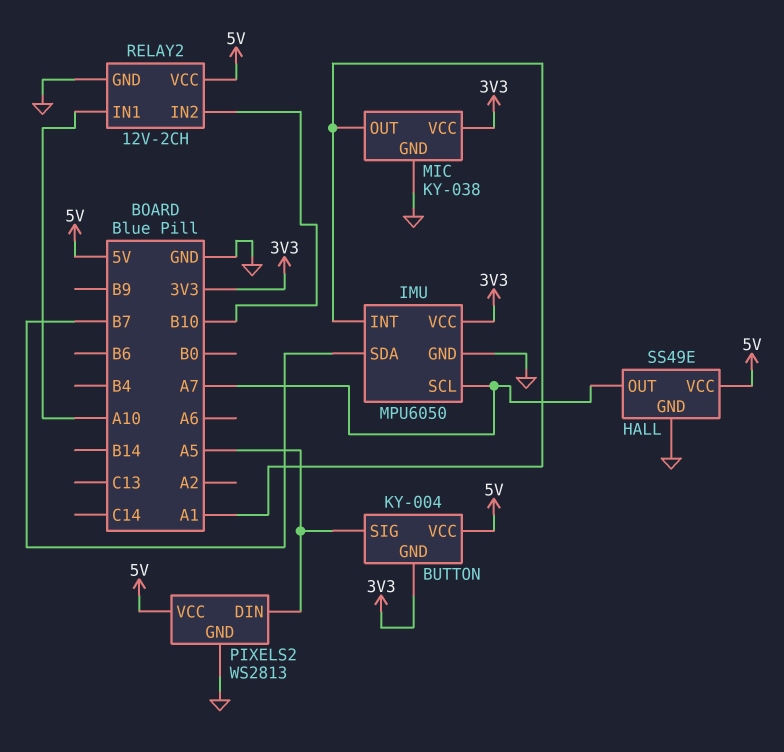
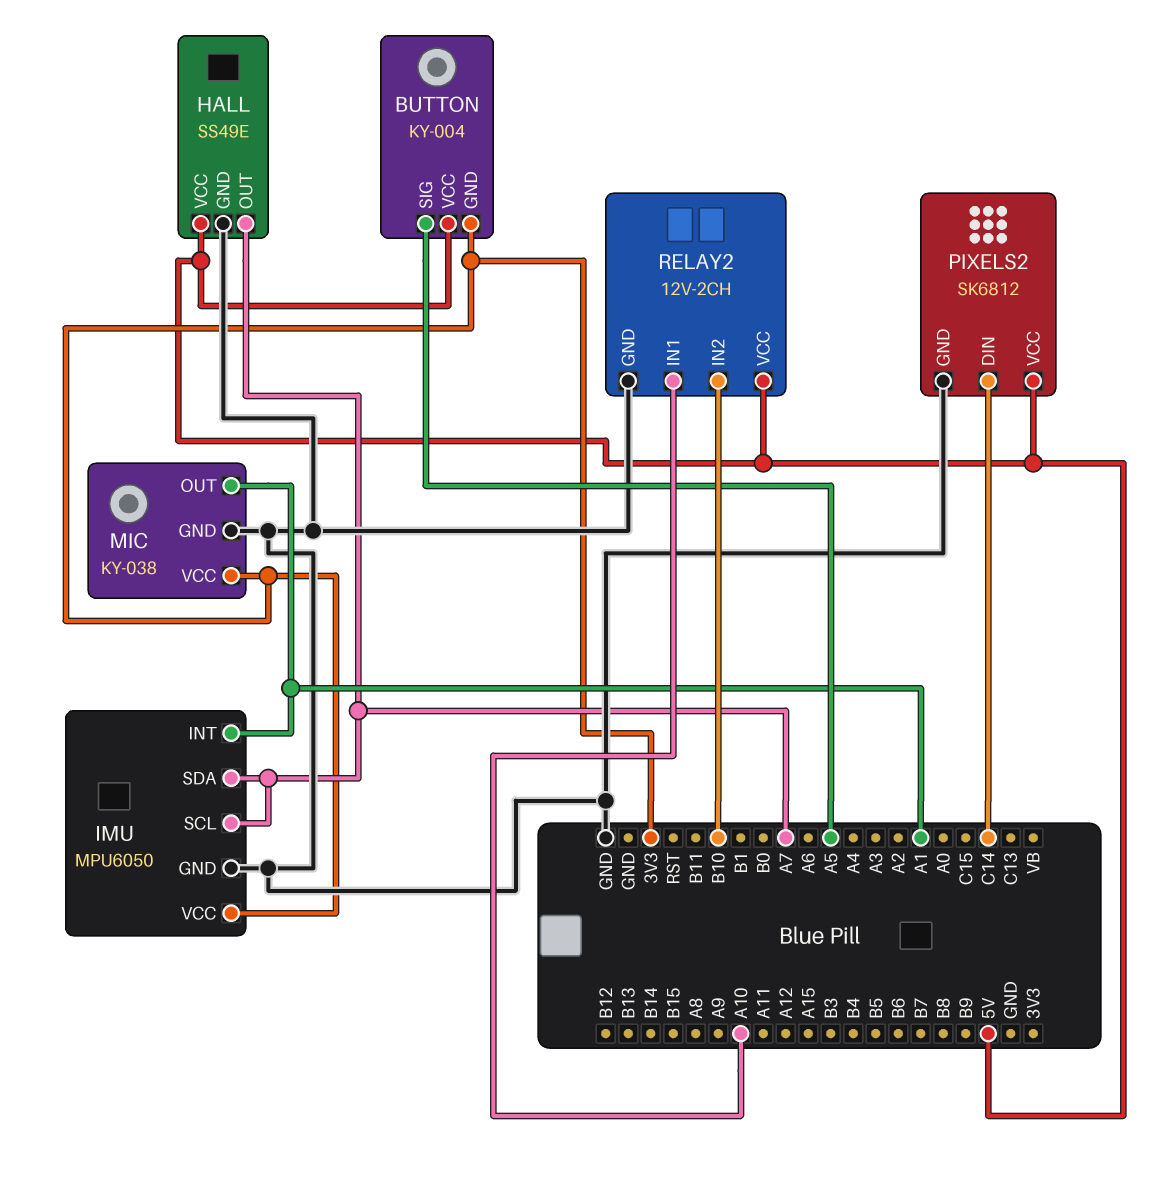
IMU pin SDA: B7 -> A7
PIXELS2: WS2813 -> SK6812
PIXELS2 pin DIN: A5 -> C14

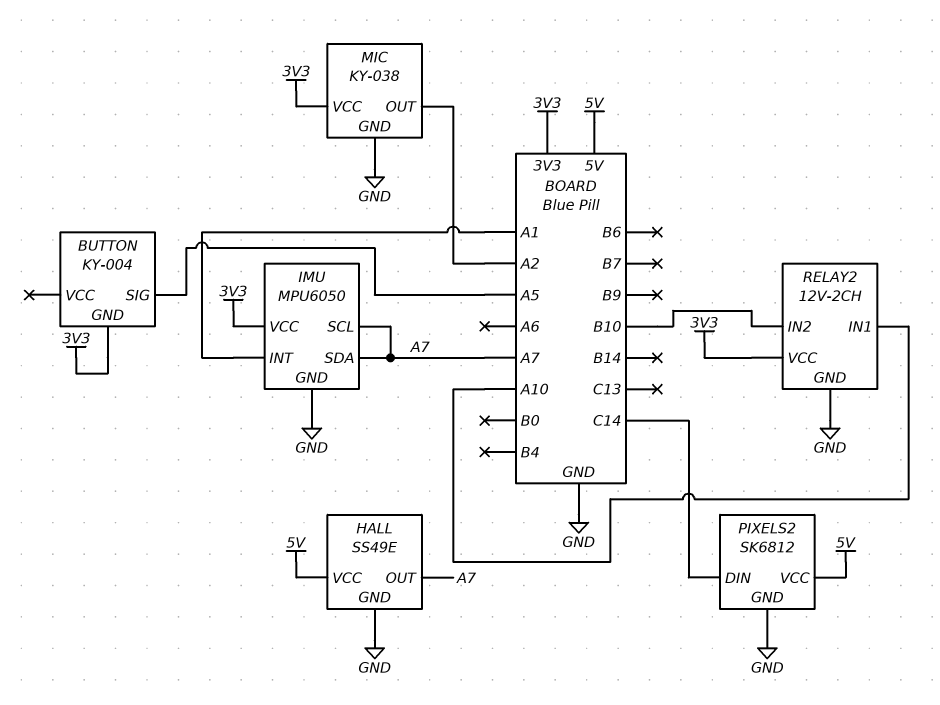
BUTTON pin VCC: 5V -> none
MIC pin OUT: A1 -> A2
RELAY2 pin VCC: 5V -> 3V3

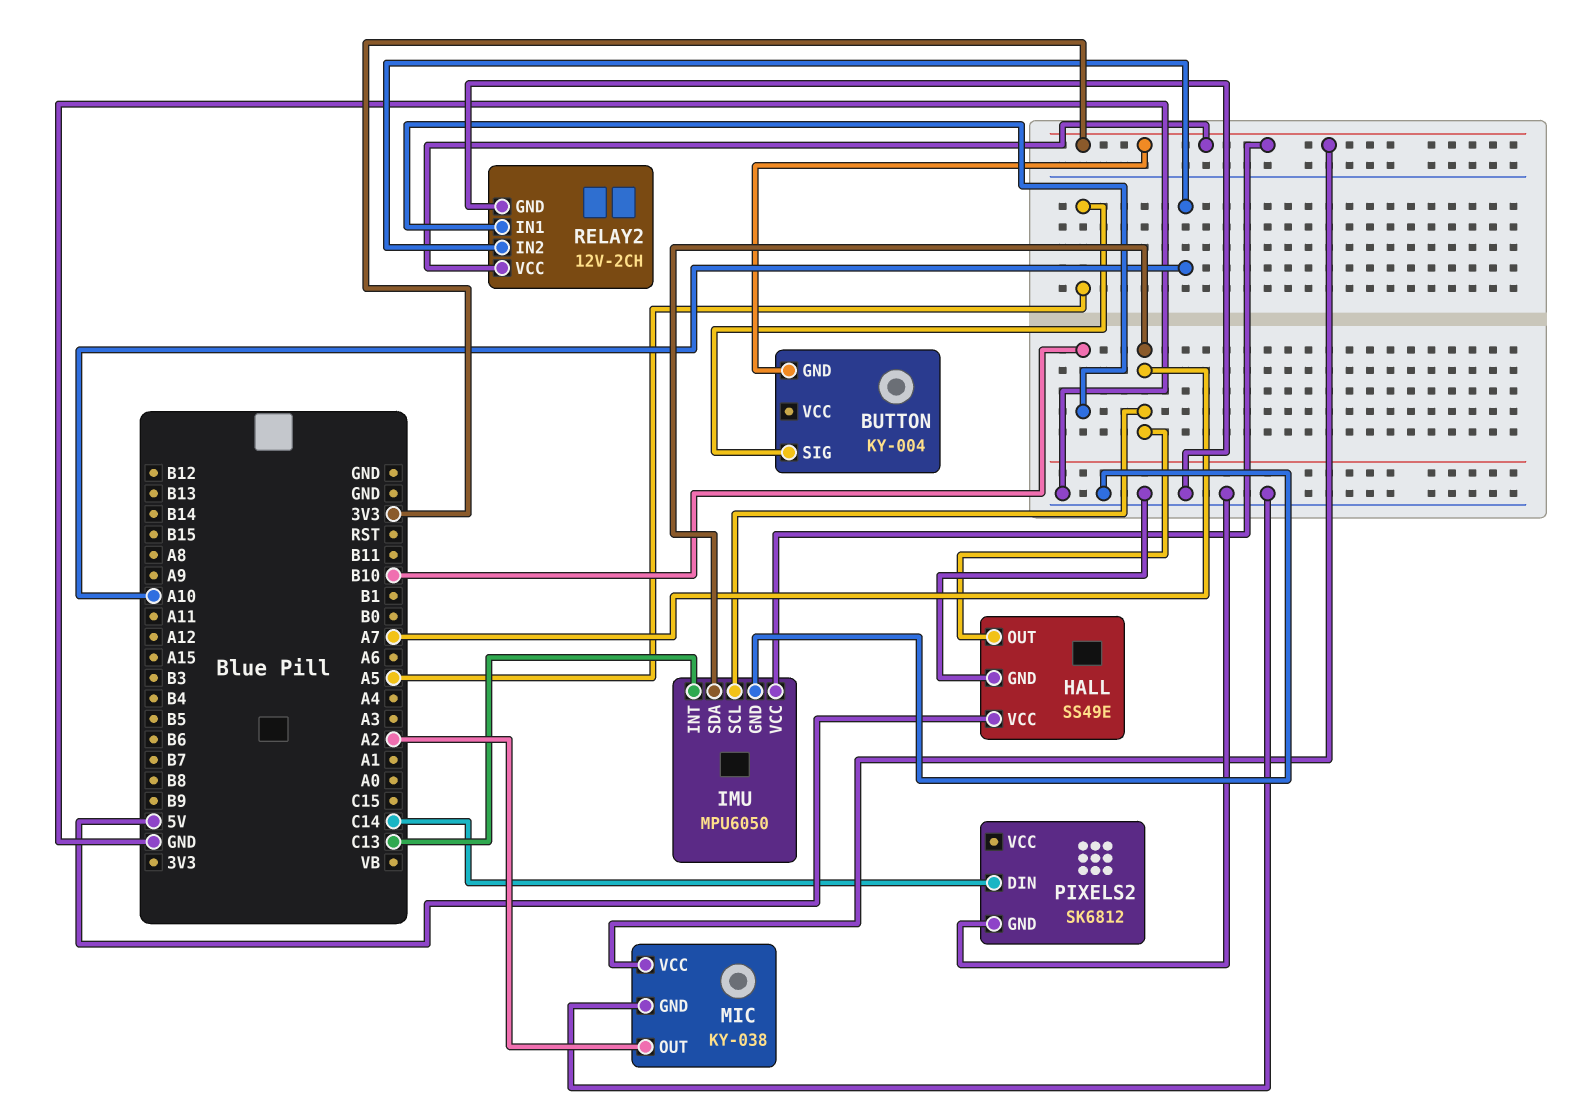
IMU pin INT: A1 -> C13
PIXELS2 pin VCC: 5V -> none
RELAY2 pin IN1: A10 -> B10
RELAY2 pin IN2: B10 -> A10

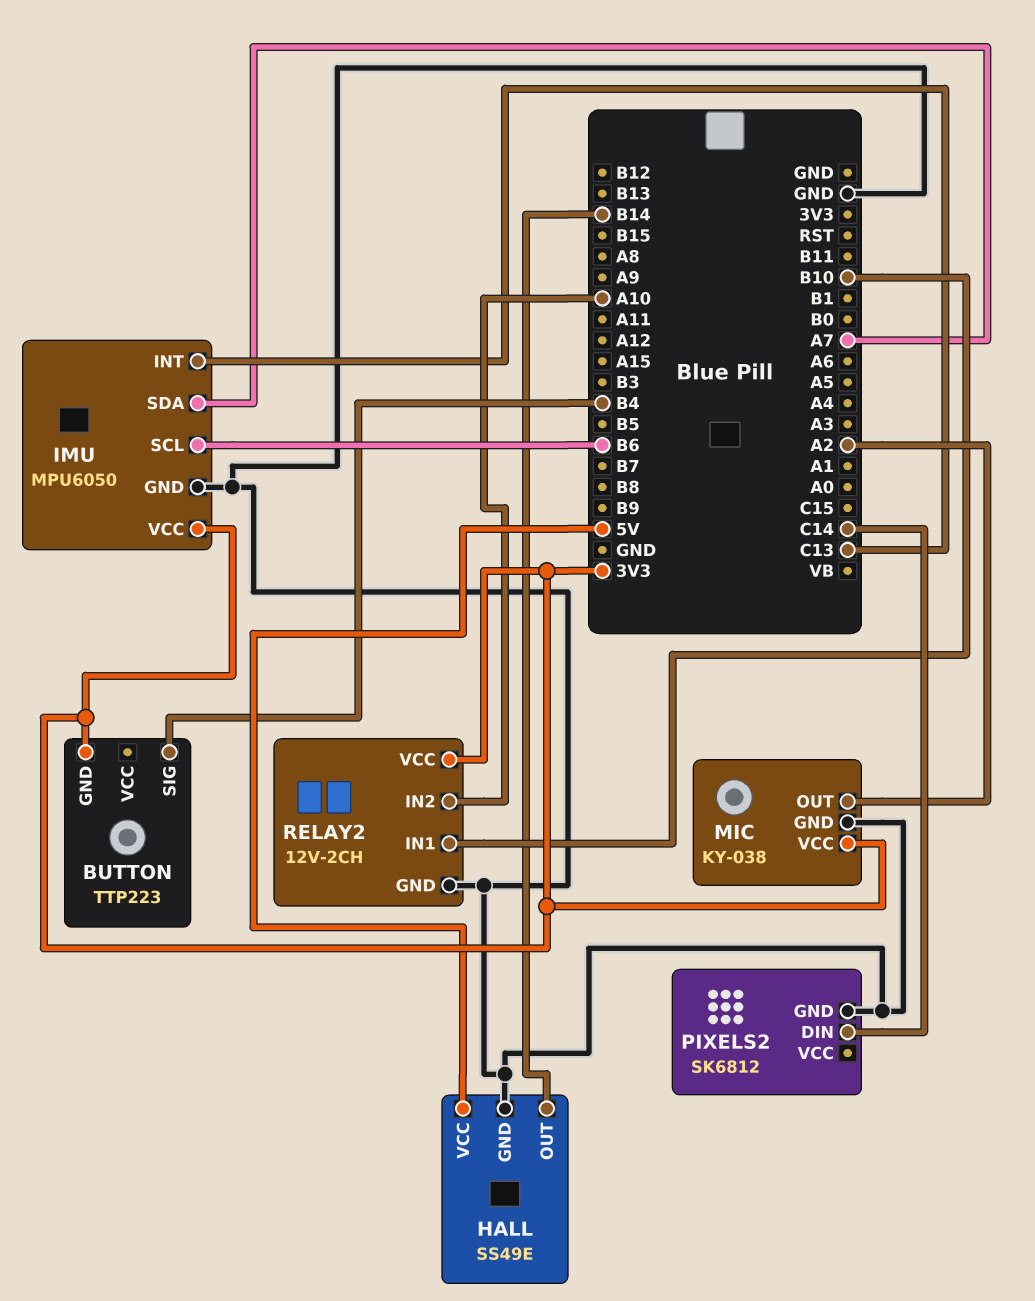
BUTTON: KY-004 -> TTP223
BUTTON pin SIG: A5 -> B4
HALL pin OUT: A7 -> B14
IMU pin SCL: A7 -> B6

